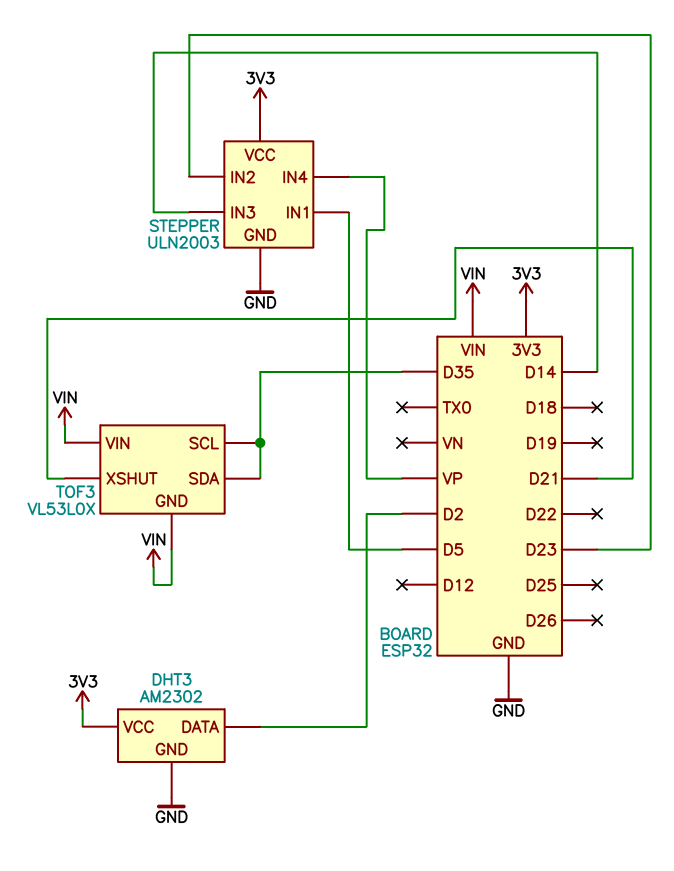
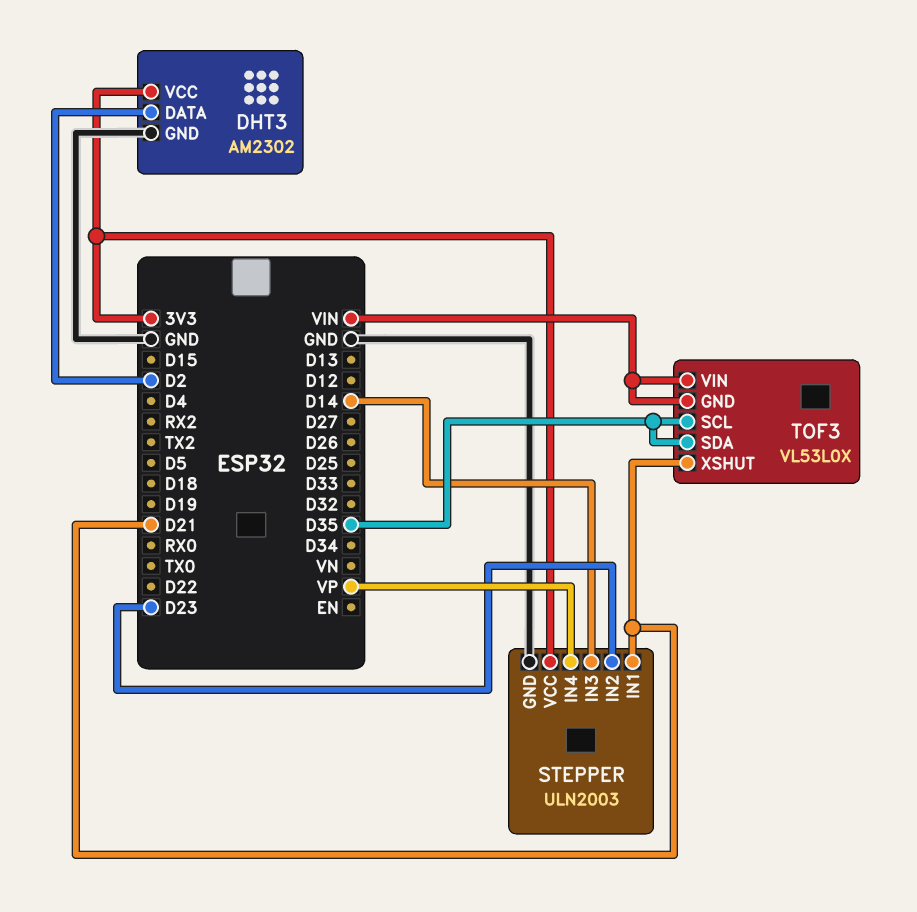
STEPPER pin IN1: D5 -> D21

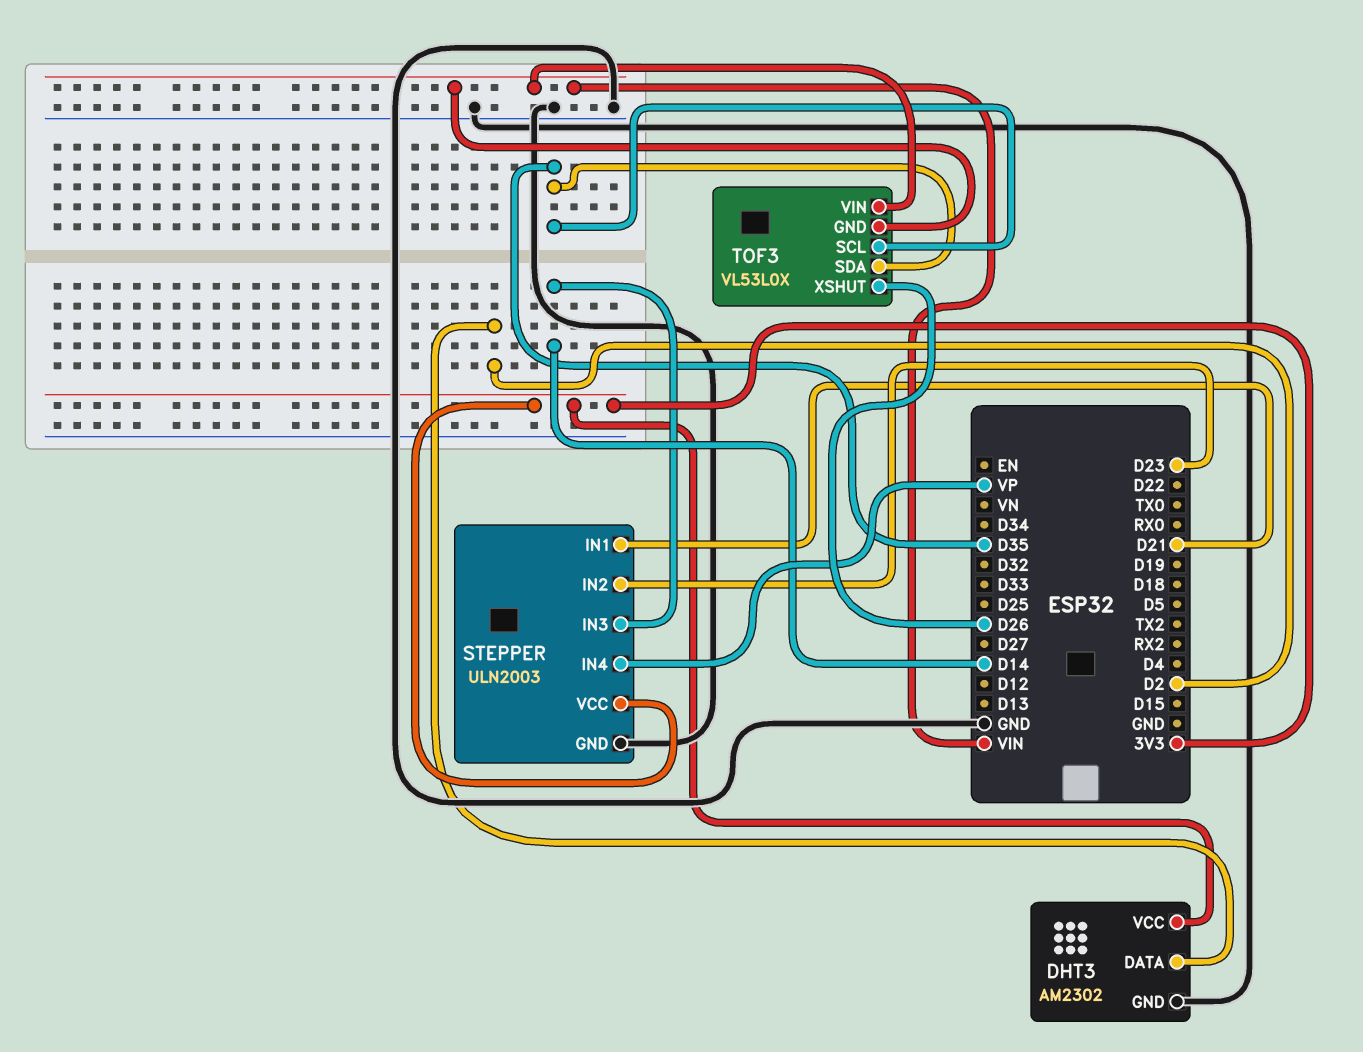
TOF3 pin XSHUT: D21 -> D26

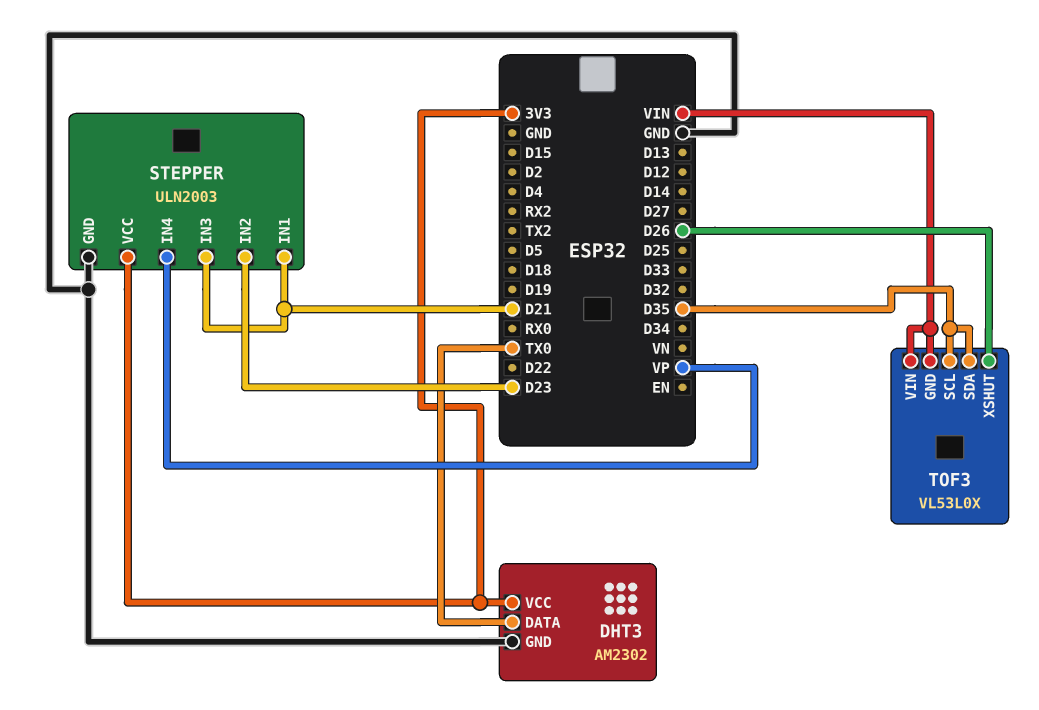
DHT3 pin DATA: D2 -> TX0
STEPPER pin IN3: D14 -> D21

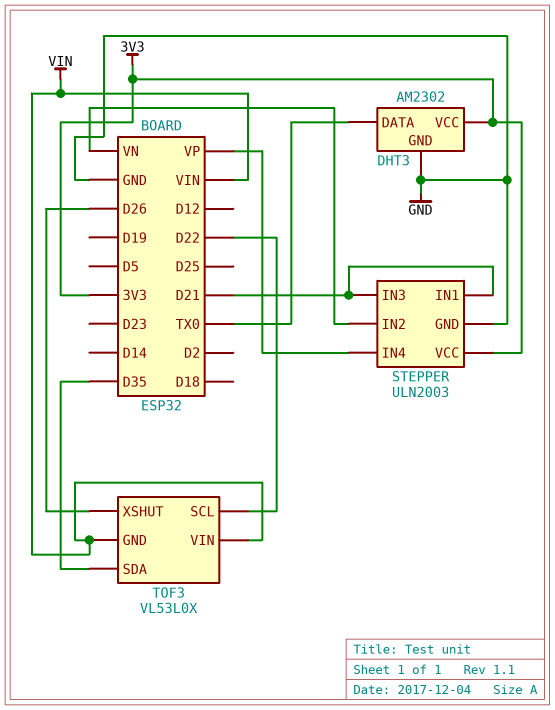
STEPPER pin IN2: D23 -> VN
TOF3 pin SCL: D35 -> D22

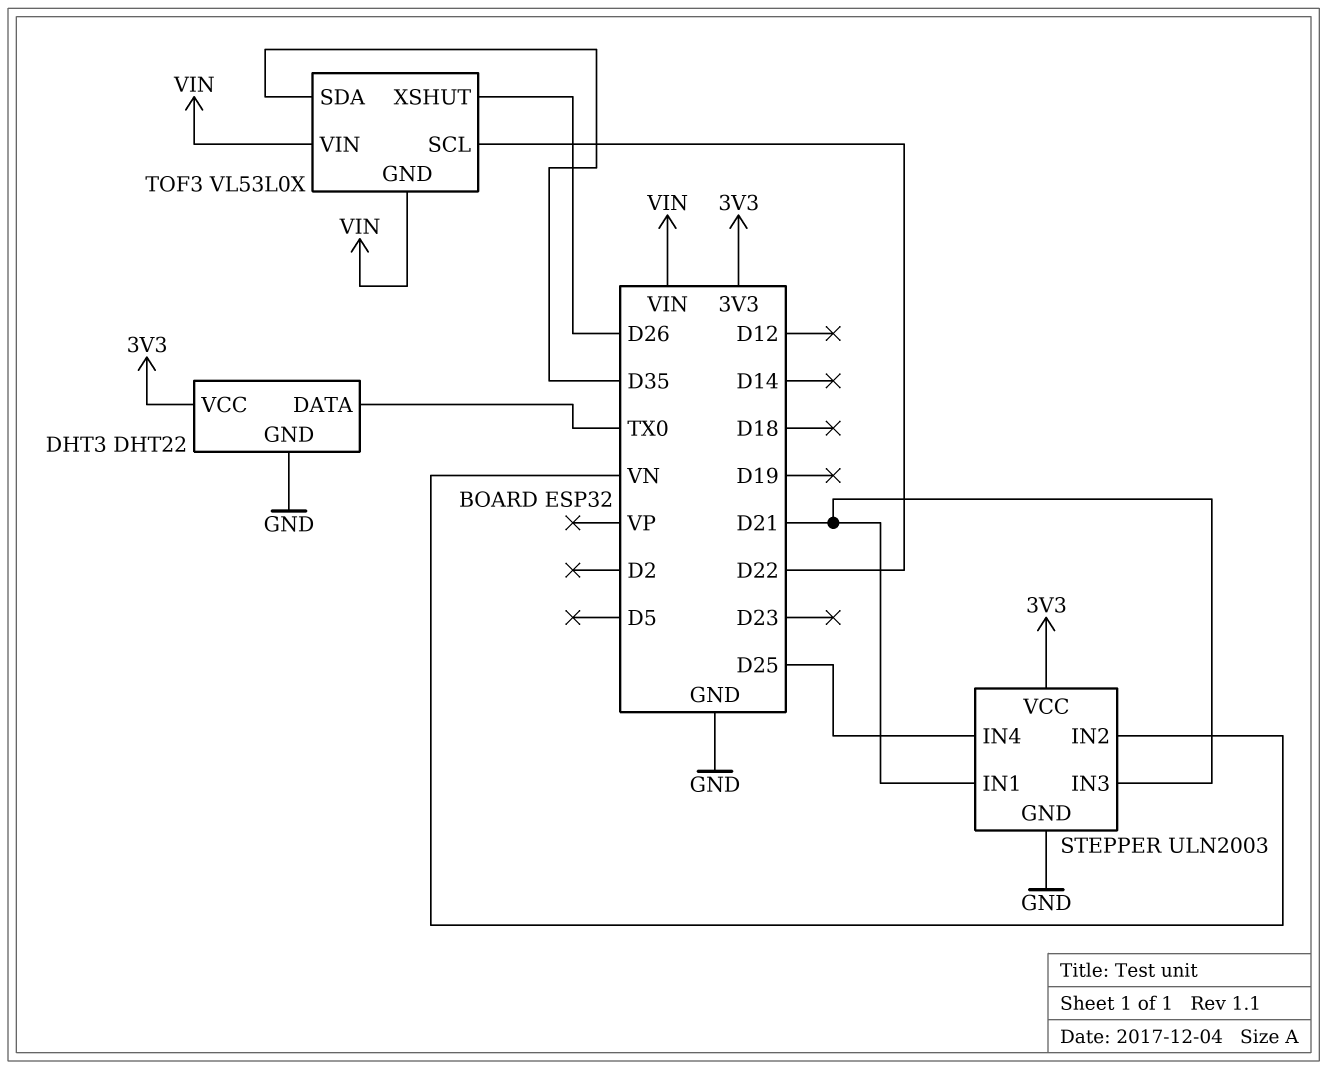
DHT3: AM2302 -> DHT22
STEPPER pin IN4: VP -> D25

